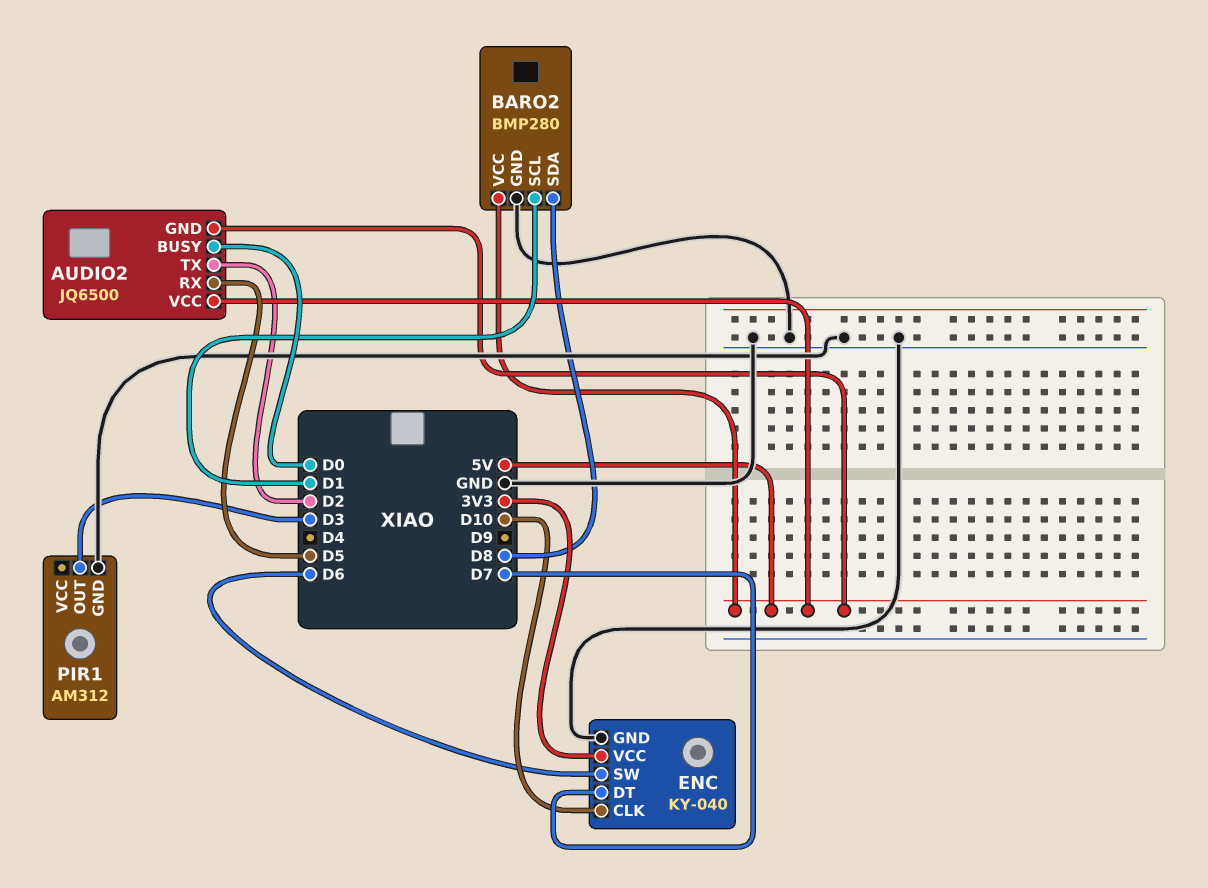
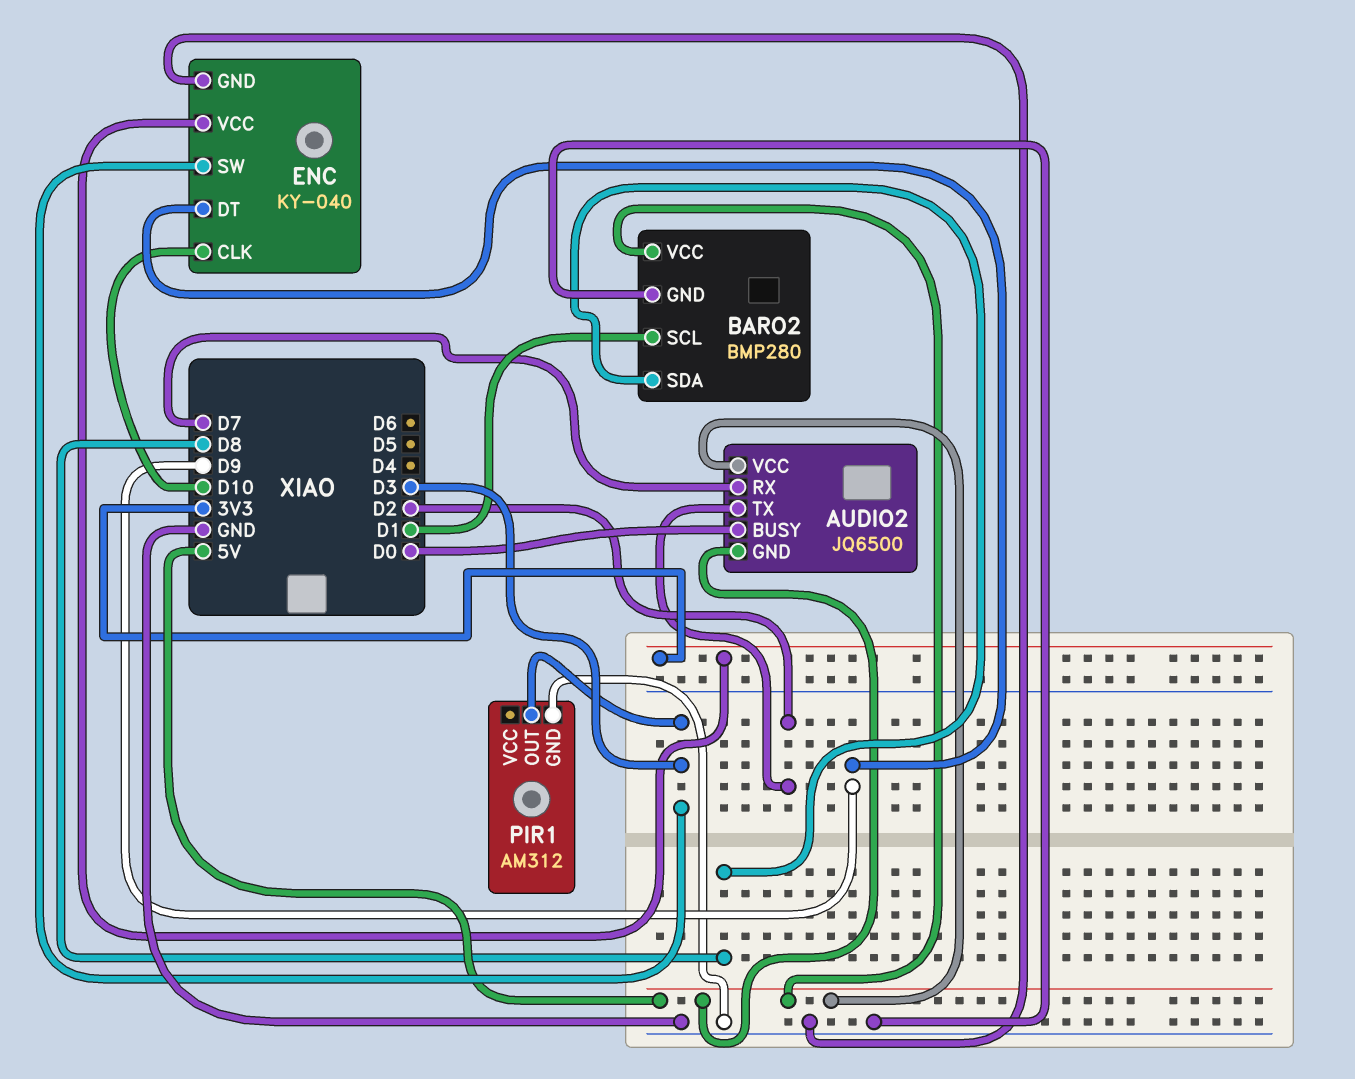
AUDIO2 pin RX: D5 -> D7
ENC pin DT: D7 -> D9
ENC pin SW: D6 -> D3

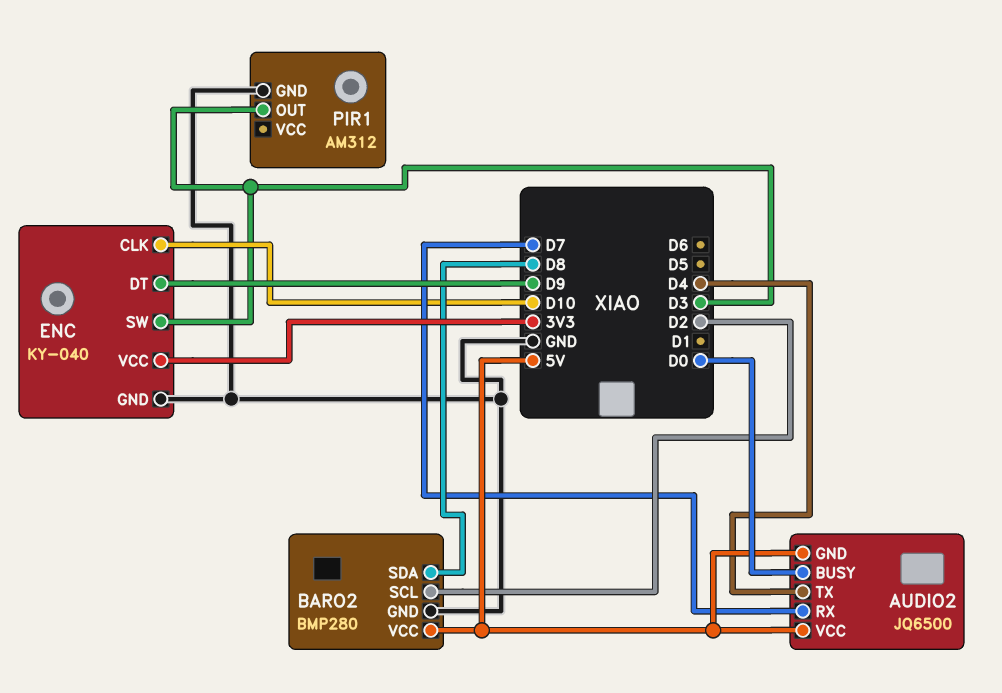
AUDIO2 pin TX: D2 -> D4
BARO2 pin SCL: D1 -> D2

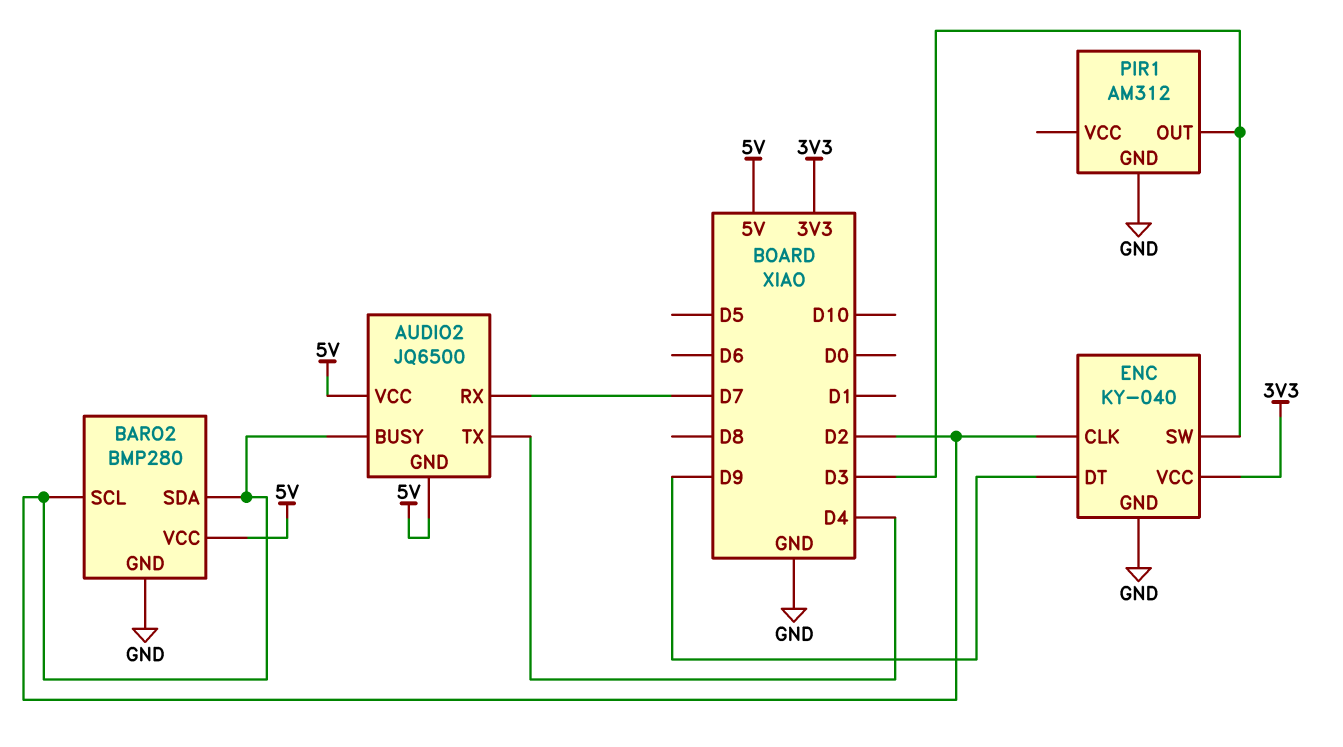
AUDIO2 pin BUSY: D0 -> D2
BARO2 pin SDA: D8 -> D2
ENC pin CLK: D10 -> D2

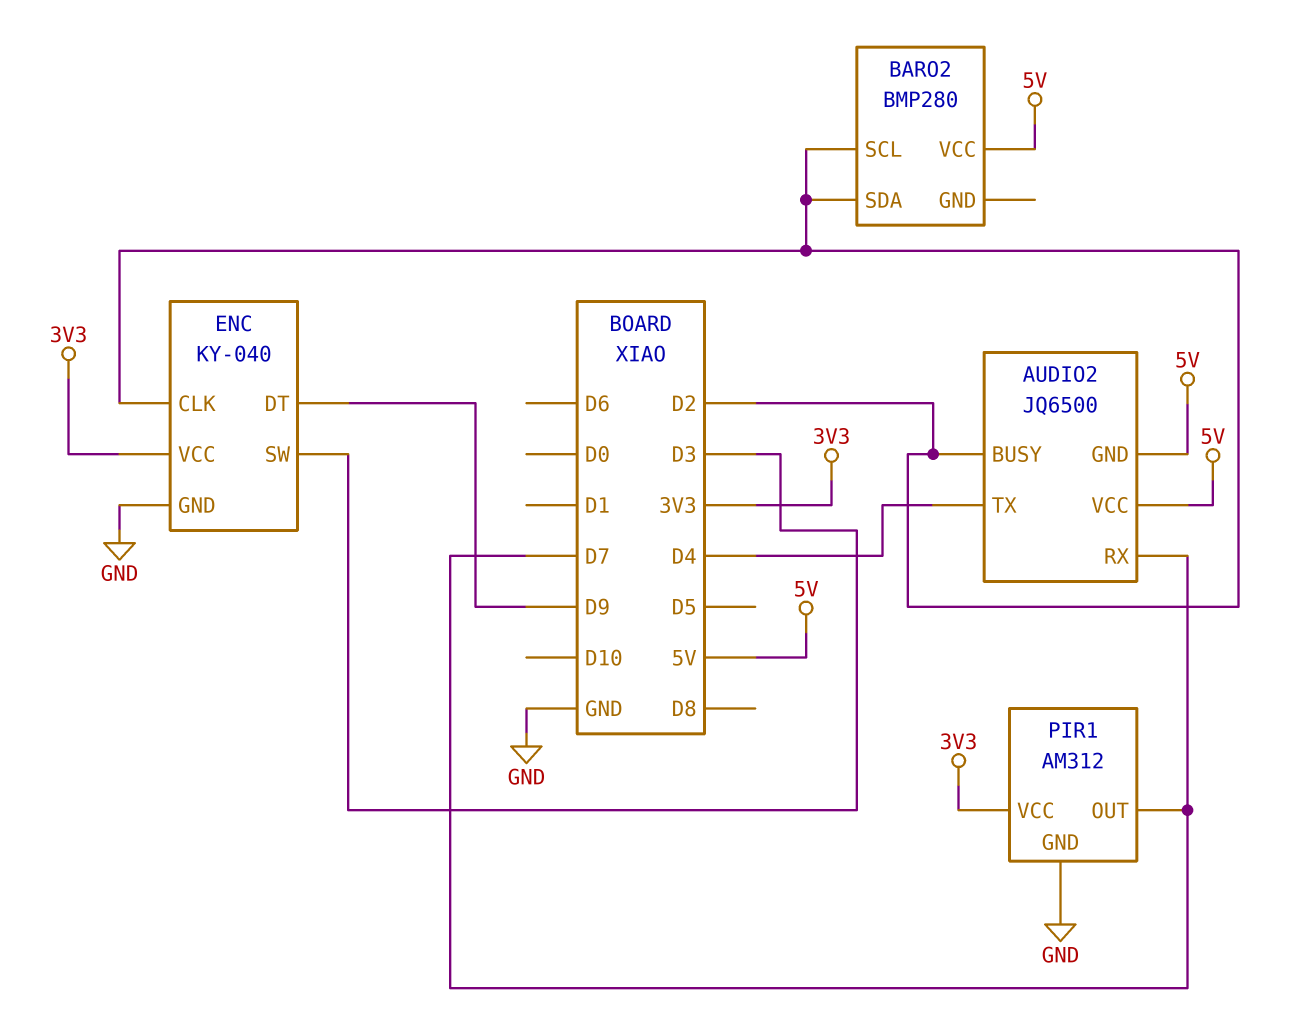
BARO2 pin GND: GND -> none
PIR1 pin OUT: D3 -> D7
PIR1 pin VCC: none -> 3V3

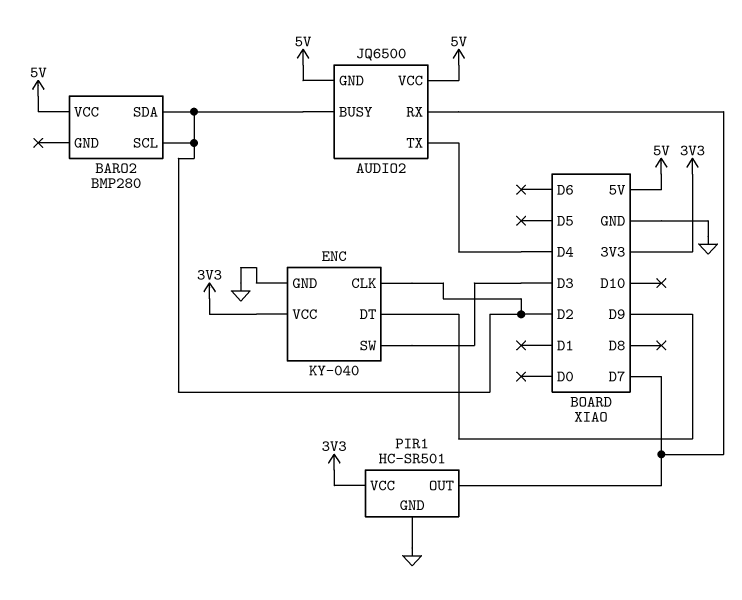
PIR1: AM312 -> HC-SR501

